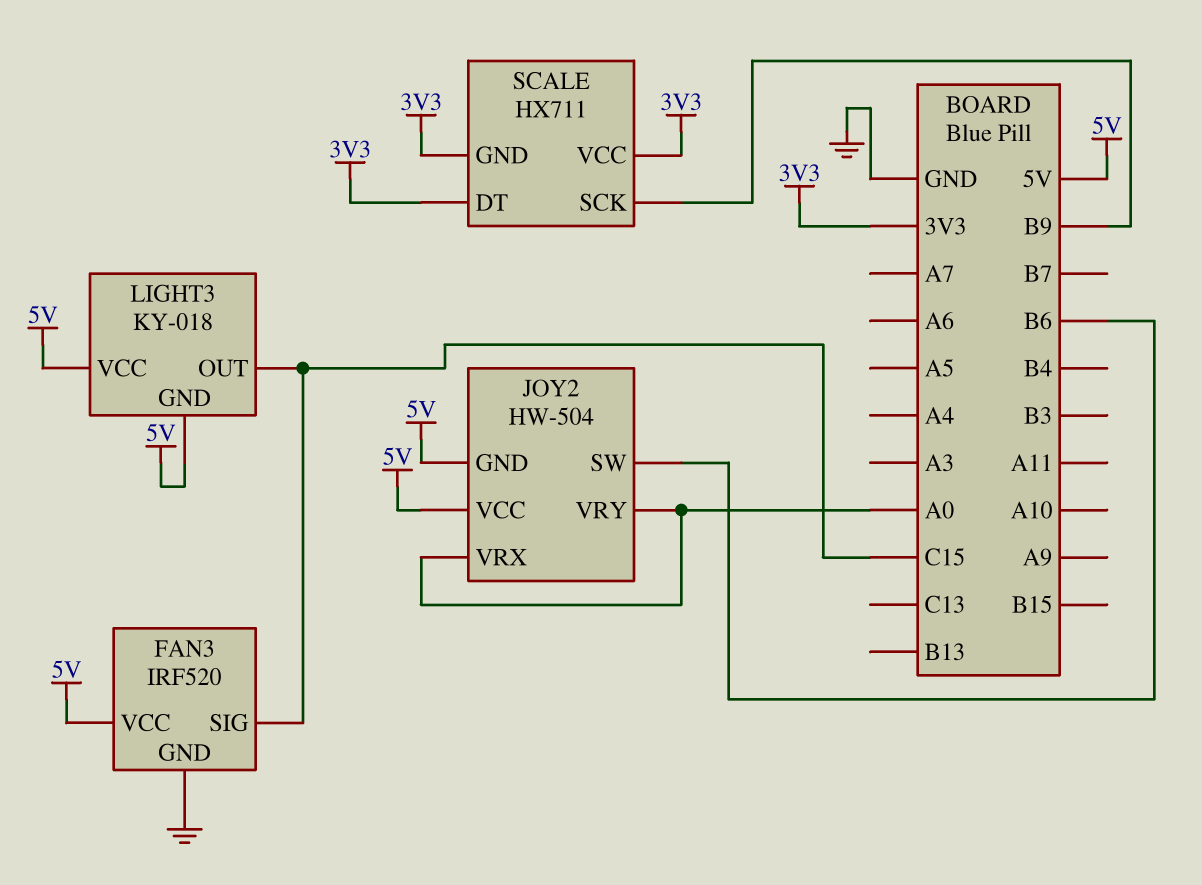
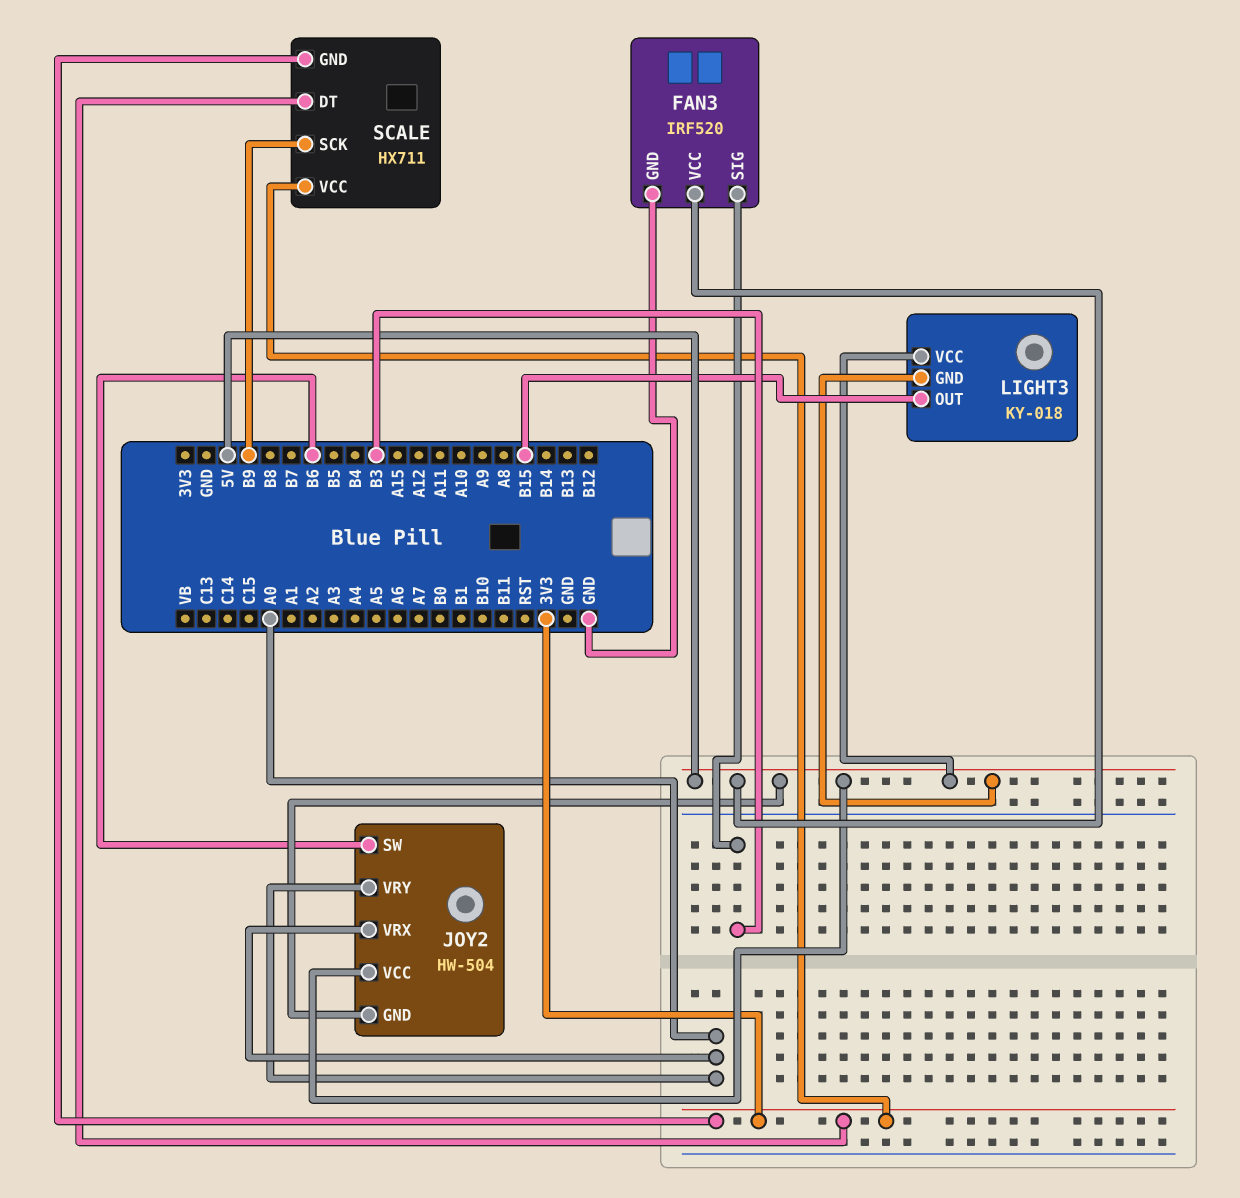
FAN3 pin SIG: C15 -> B3
LIGHT3 pin OUT: C15 -> B15

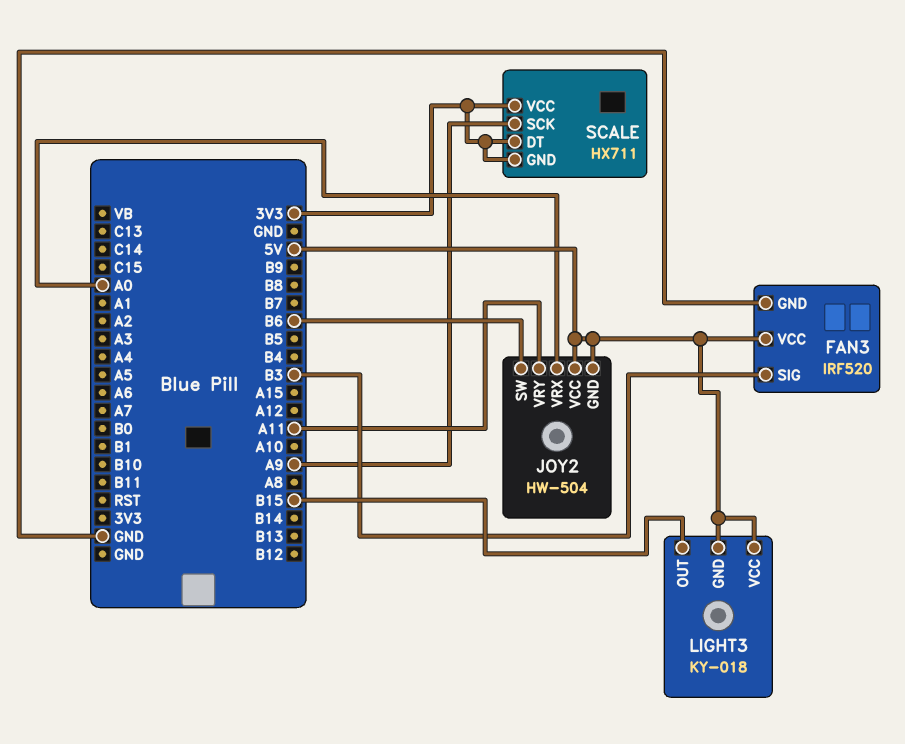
JOY2 pin VRY: A0 -> A11
SCALE pin SCK: B9 -> A9

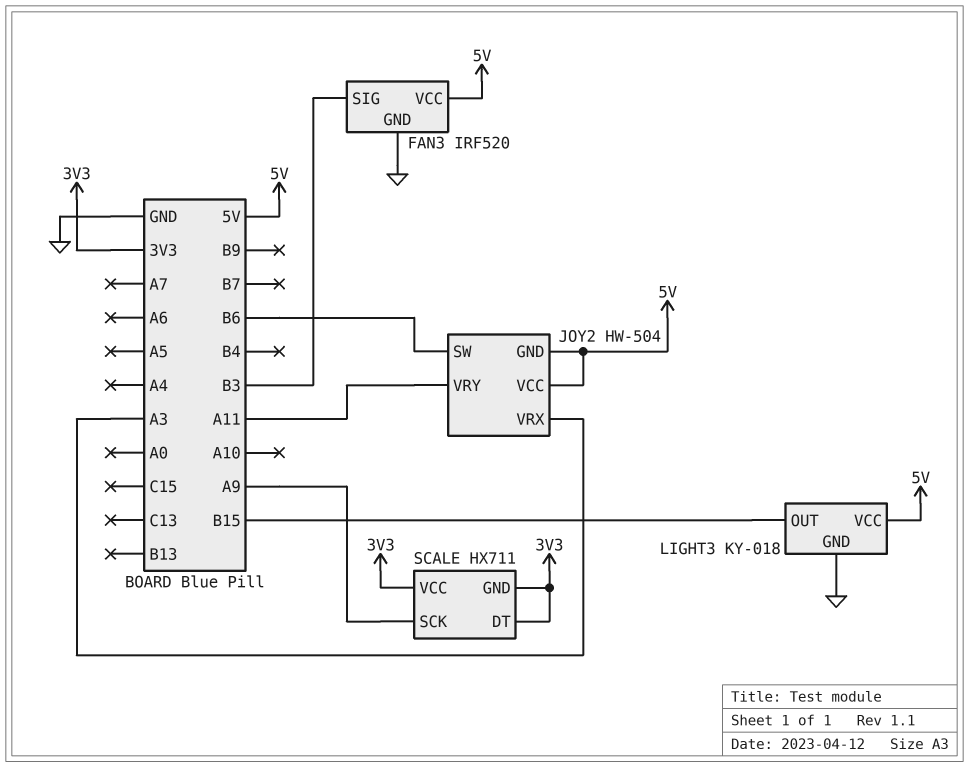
JOY2 pin VRX: A0 -> A3
LIGHT3 pin GND: 5V -> GND

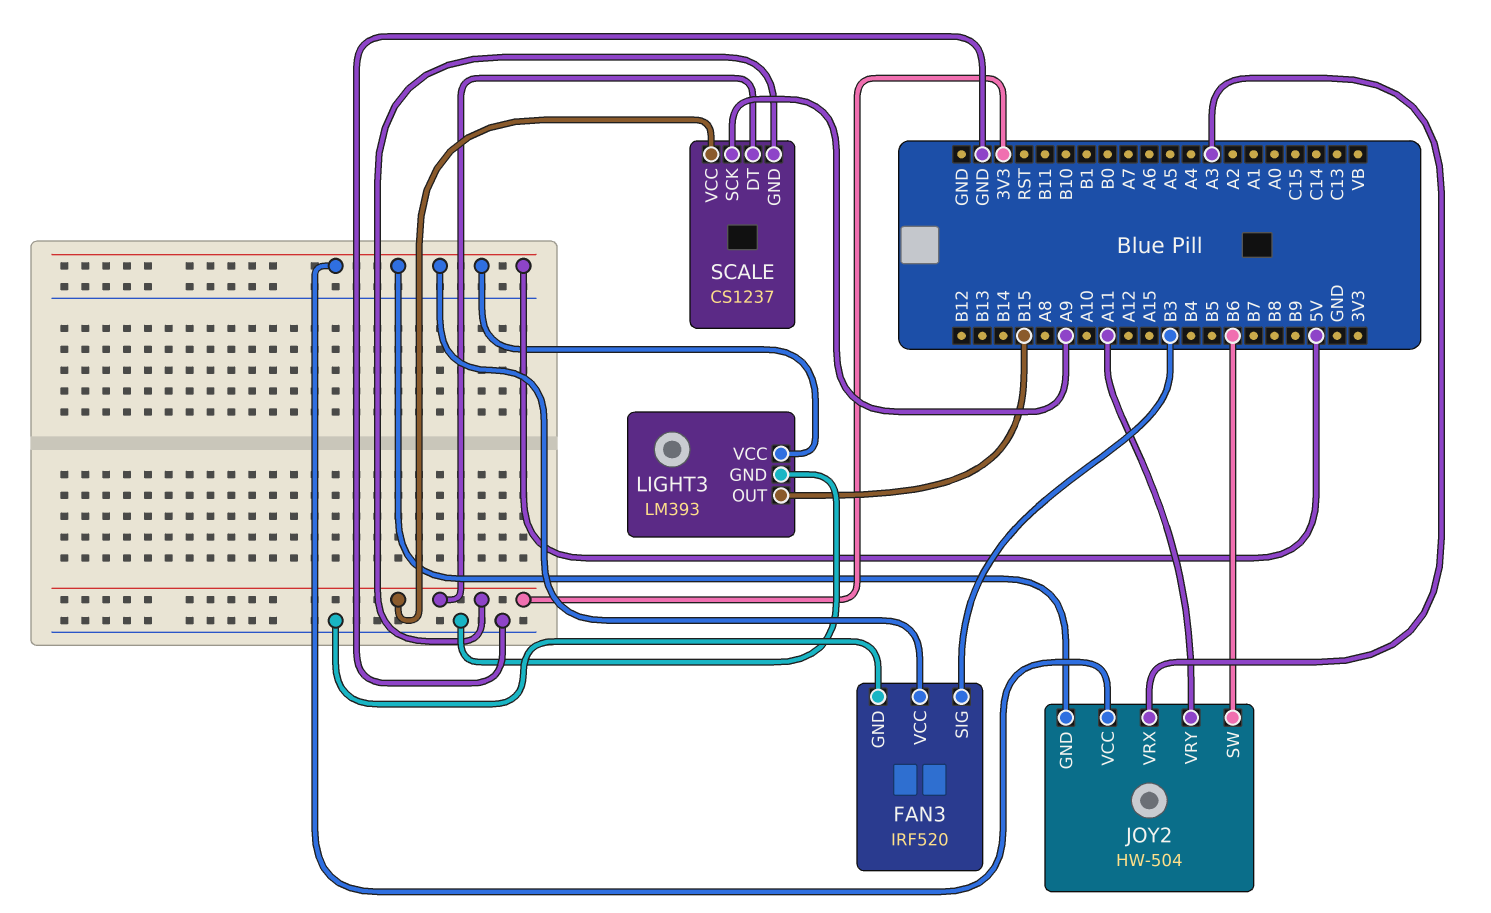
LIGHT3: KY-018 -> LM393
SCALE: HX711 -> CS1237

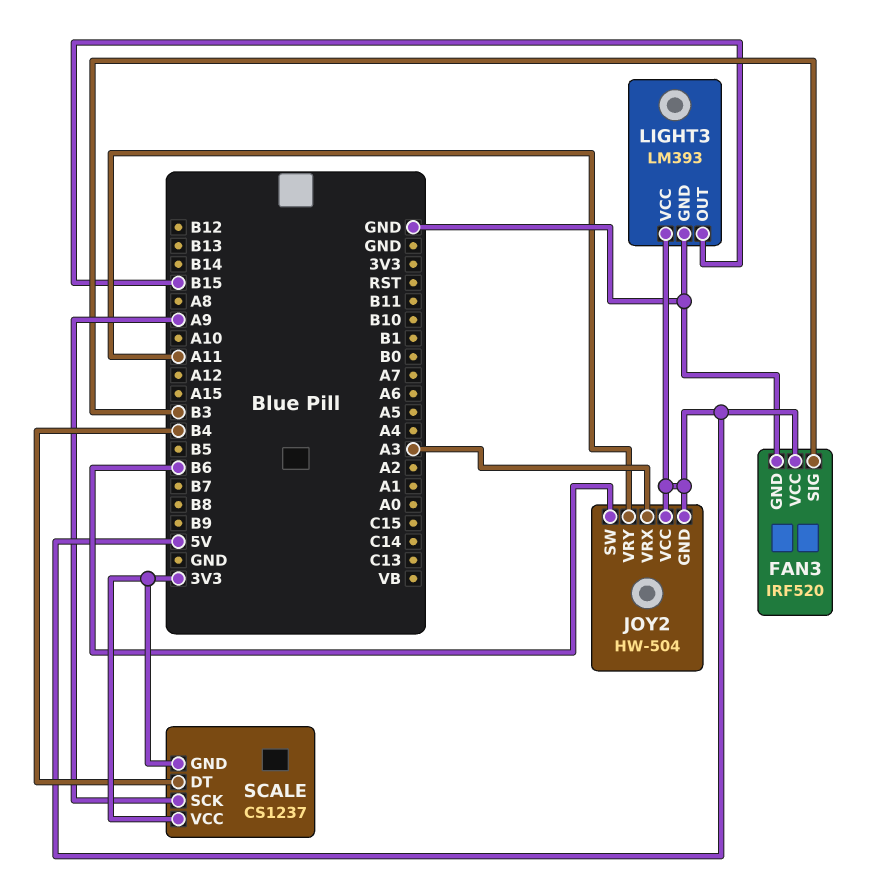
SCALE pin DT: 3V3 -> B4

